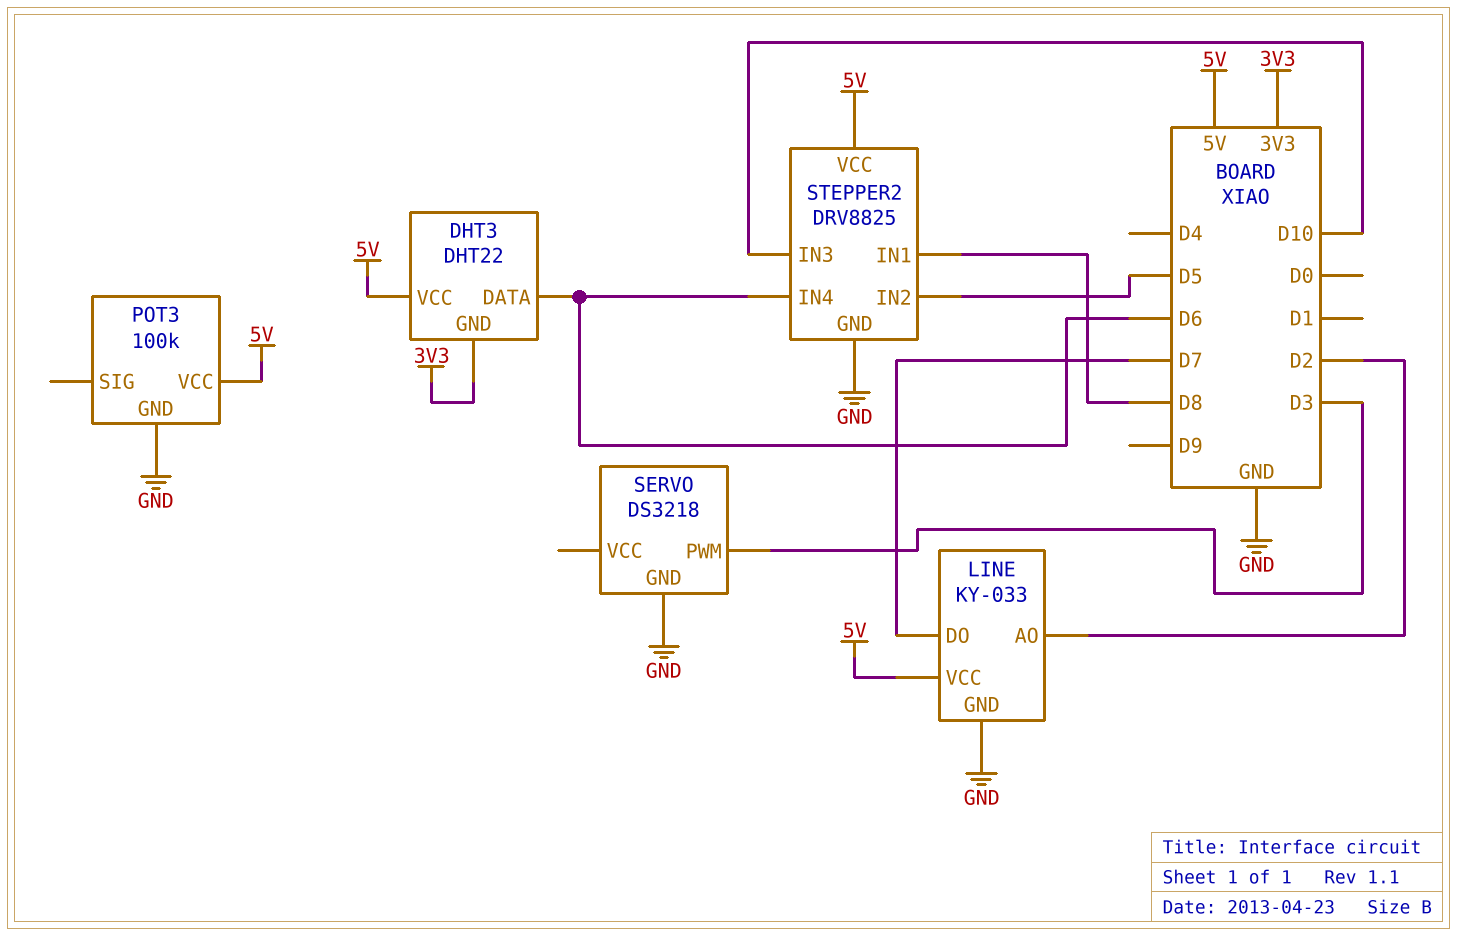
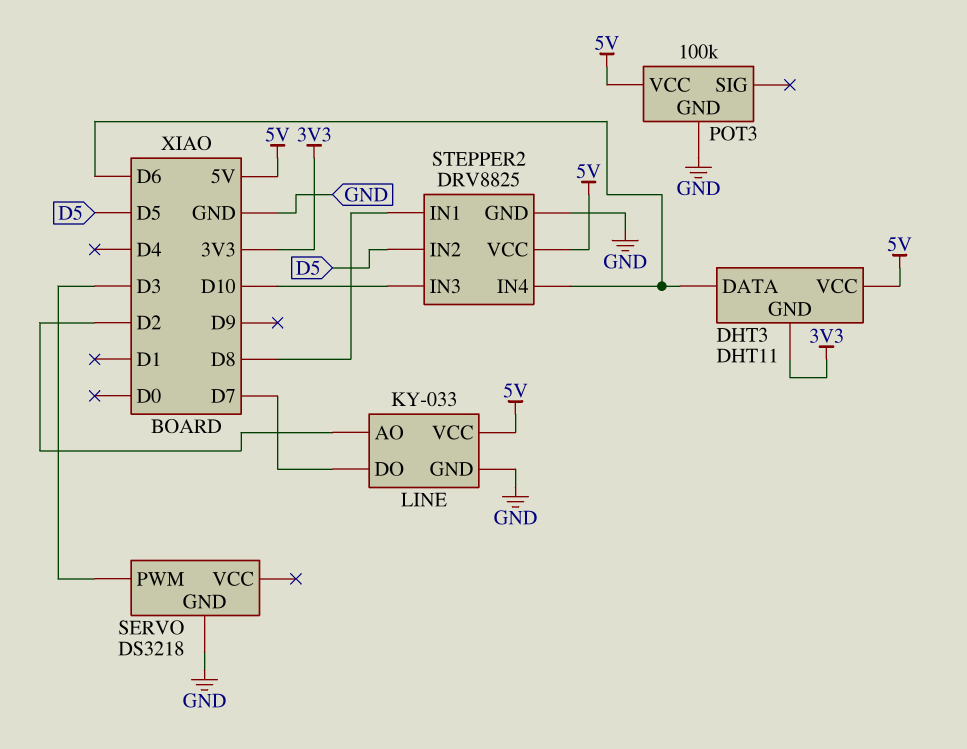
DHT3: DHT22 -> DHT11

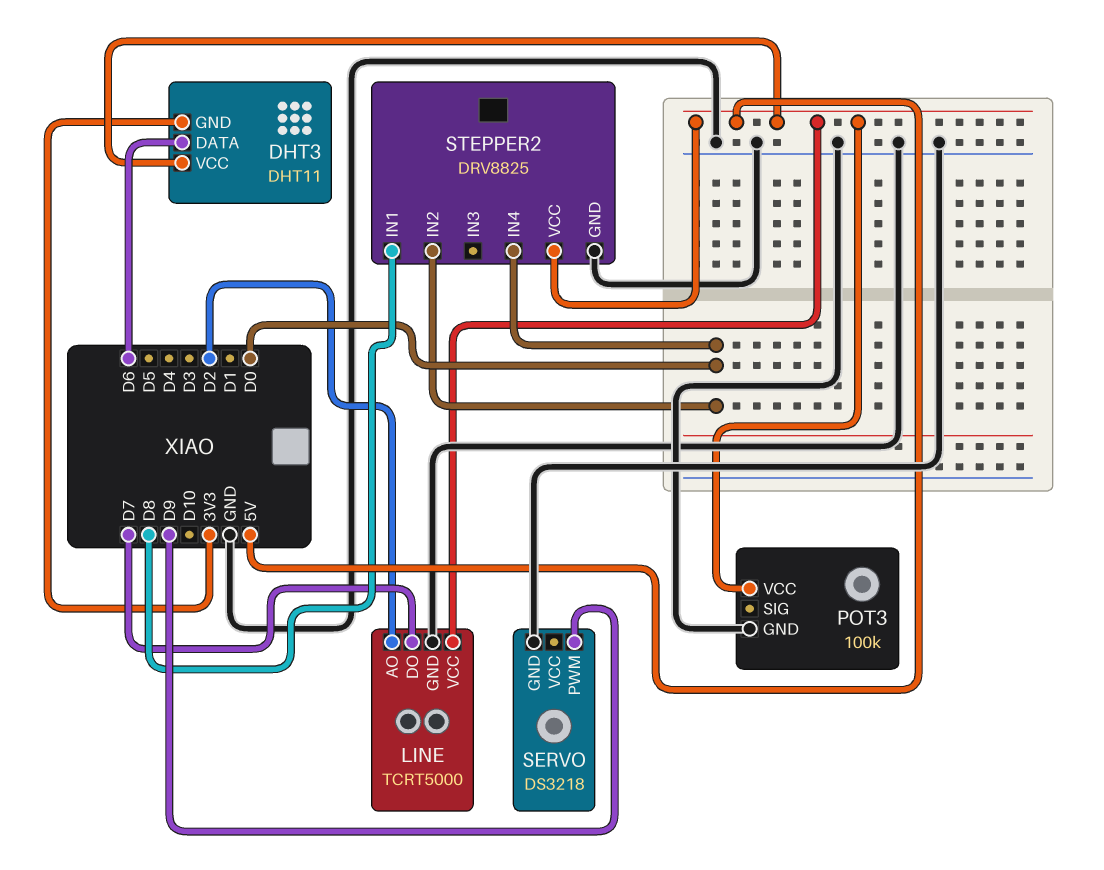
LINE: KY-033 -> TCRT5000
SERVO pin PWM: D3 -> D9
STEPPER2 pin IN2: D5 -> D0
STEPPER2 pin IN3: D10 -> none
STEPPER2 pin IN4: D6 -> D0

